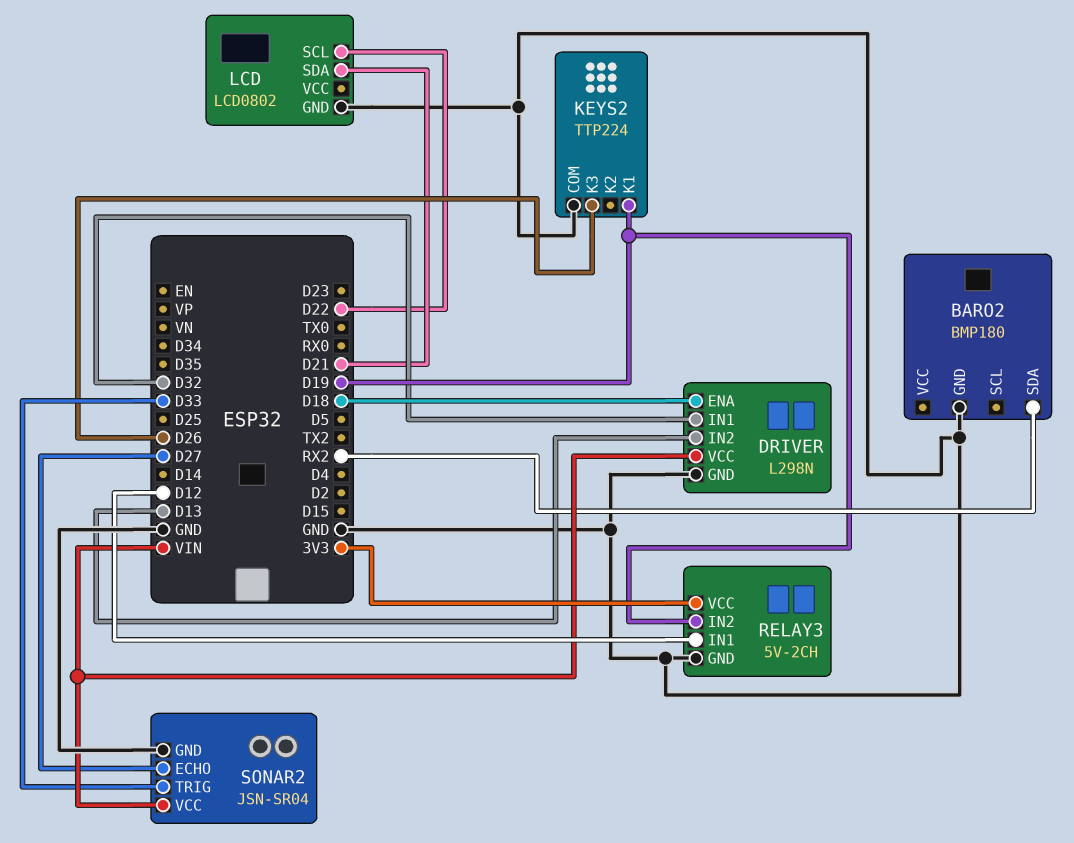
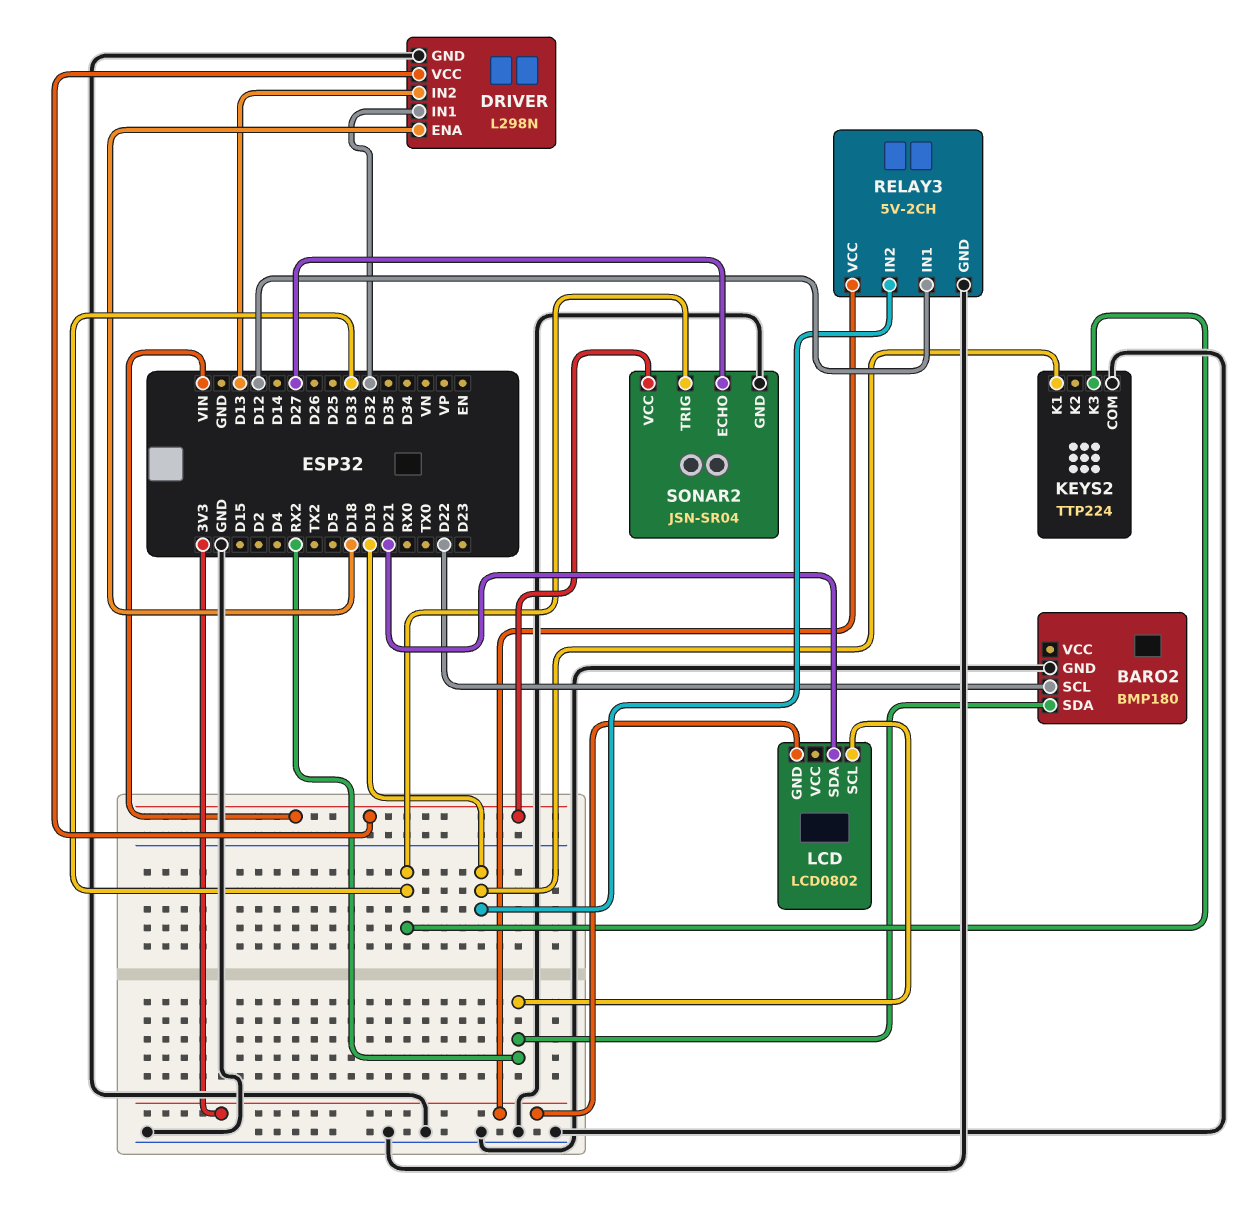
BARO2 pin SCL: none -> D22
KEYS2 pin K3: D26 -> D33
LCD pin GND: GND -> 3V3
LCD pin SCL: D22 -> RX2

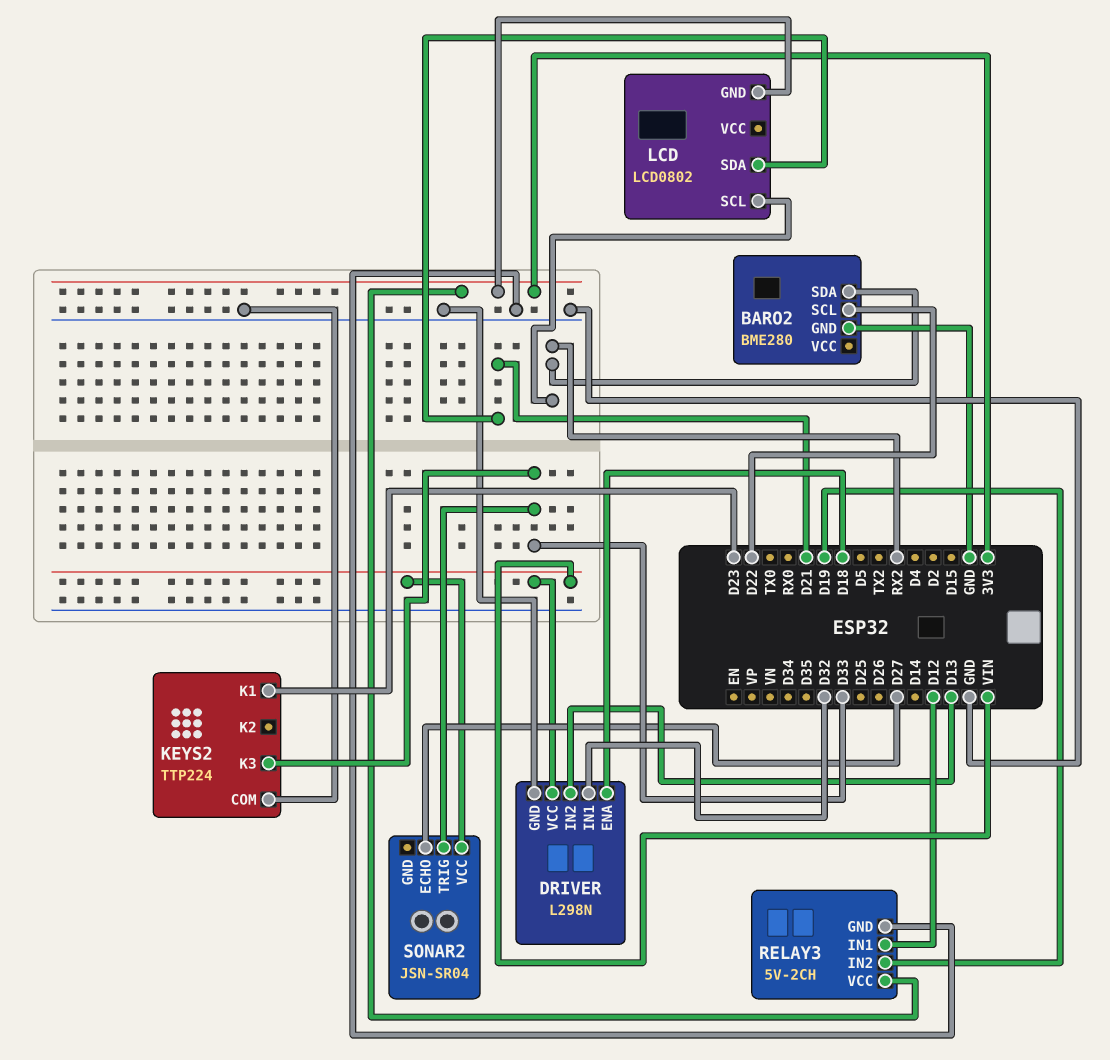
BARO2: BMP180 -> BME280
KEYS2 pin K1: D19 -> D23
SONAR2 pin GND: GND -> none

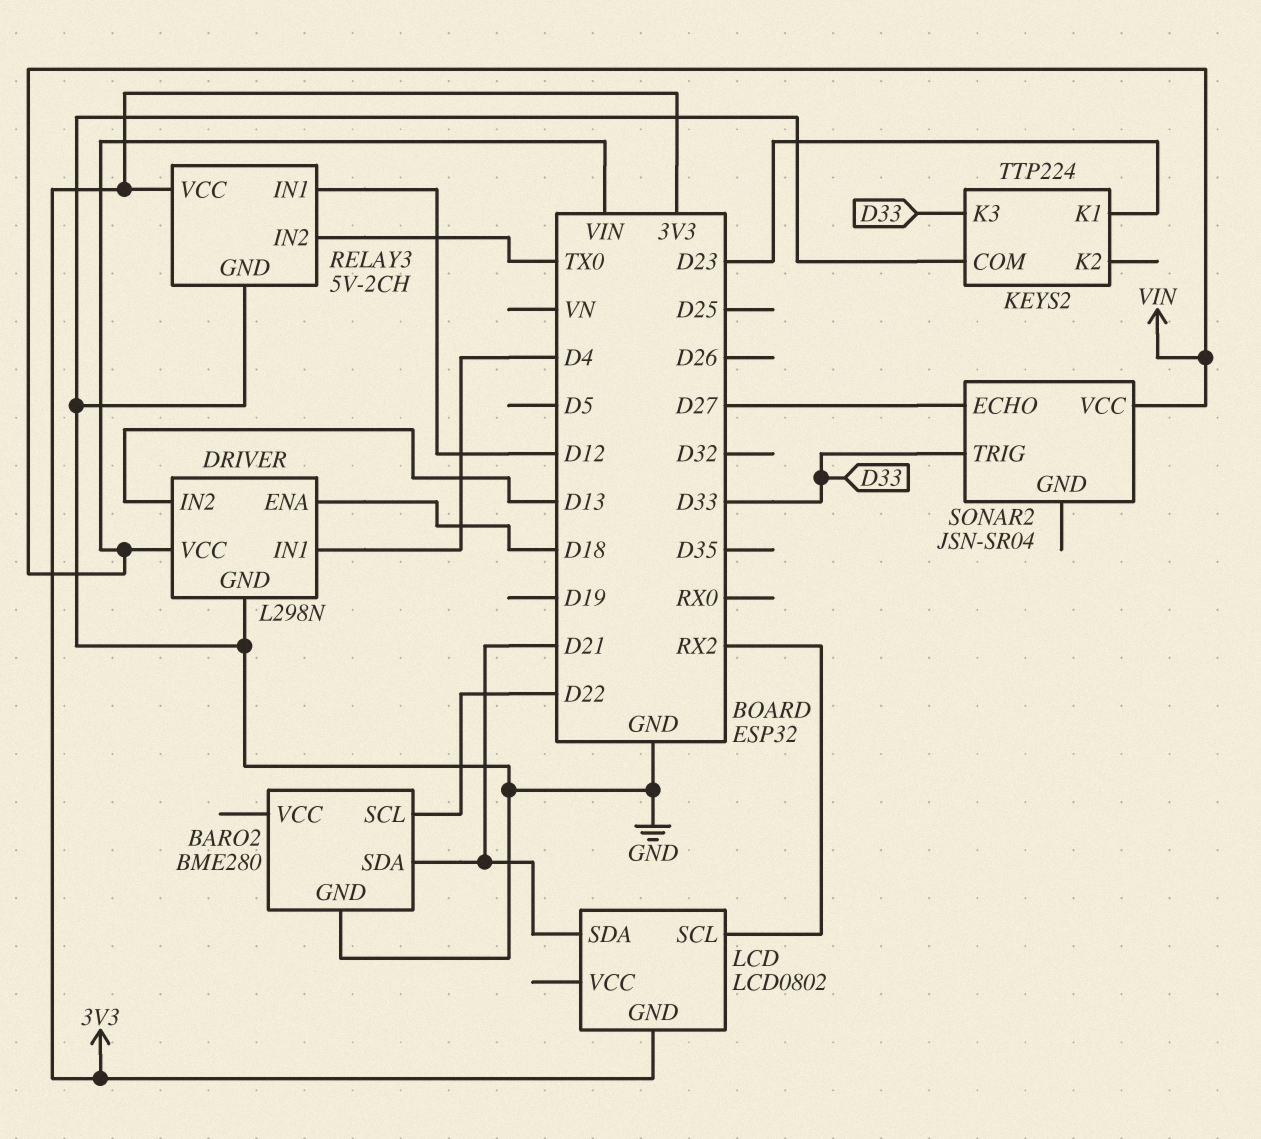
BARO2 pin SDA: RX2 -> D21
DRIVER pin IN1: D32 -> D4
RELAY3 pin IN2: D19 -> TX0

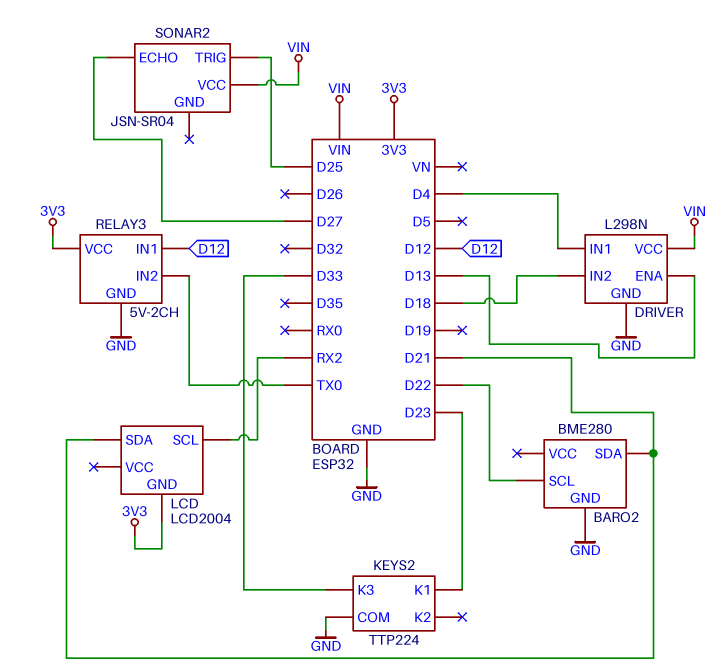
DRIVER pin ENA: D18 -> D13
DRIVER pin IN2: D13 -> D18
LCD: LCD0802 -> LCD2004
SONAR2 pin TRIG: D33 -> D25

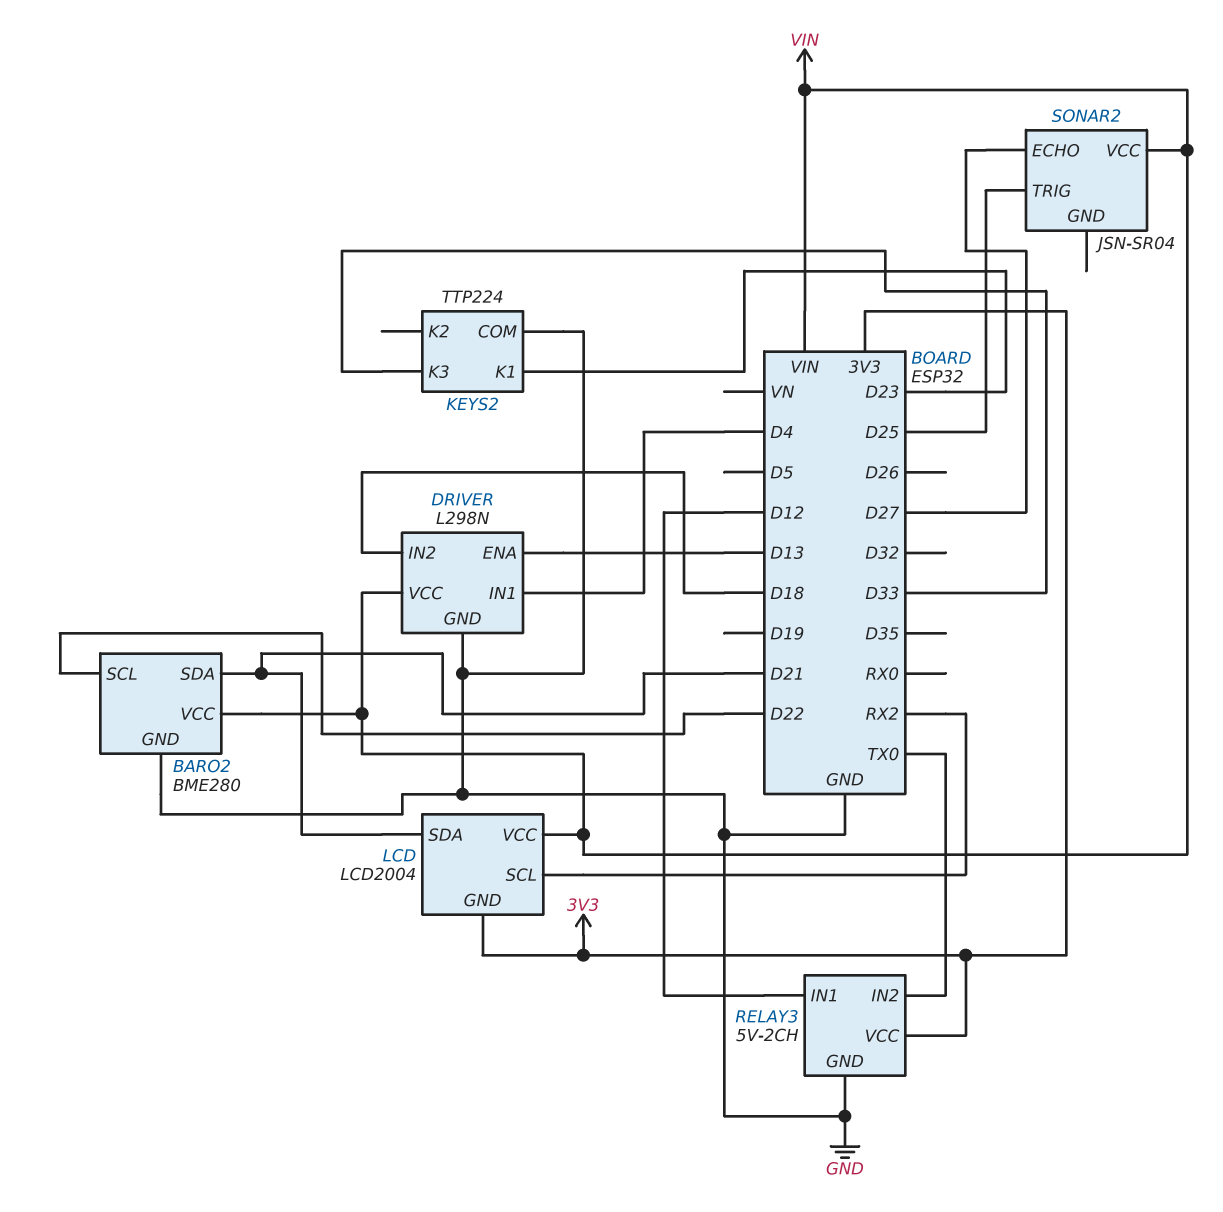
BARO2 pin VCC: none -> VIN
LCD pin VCC: none -> VIN

